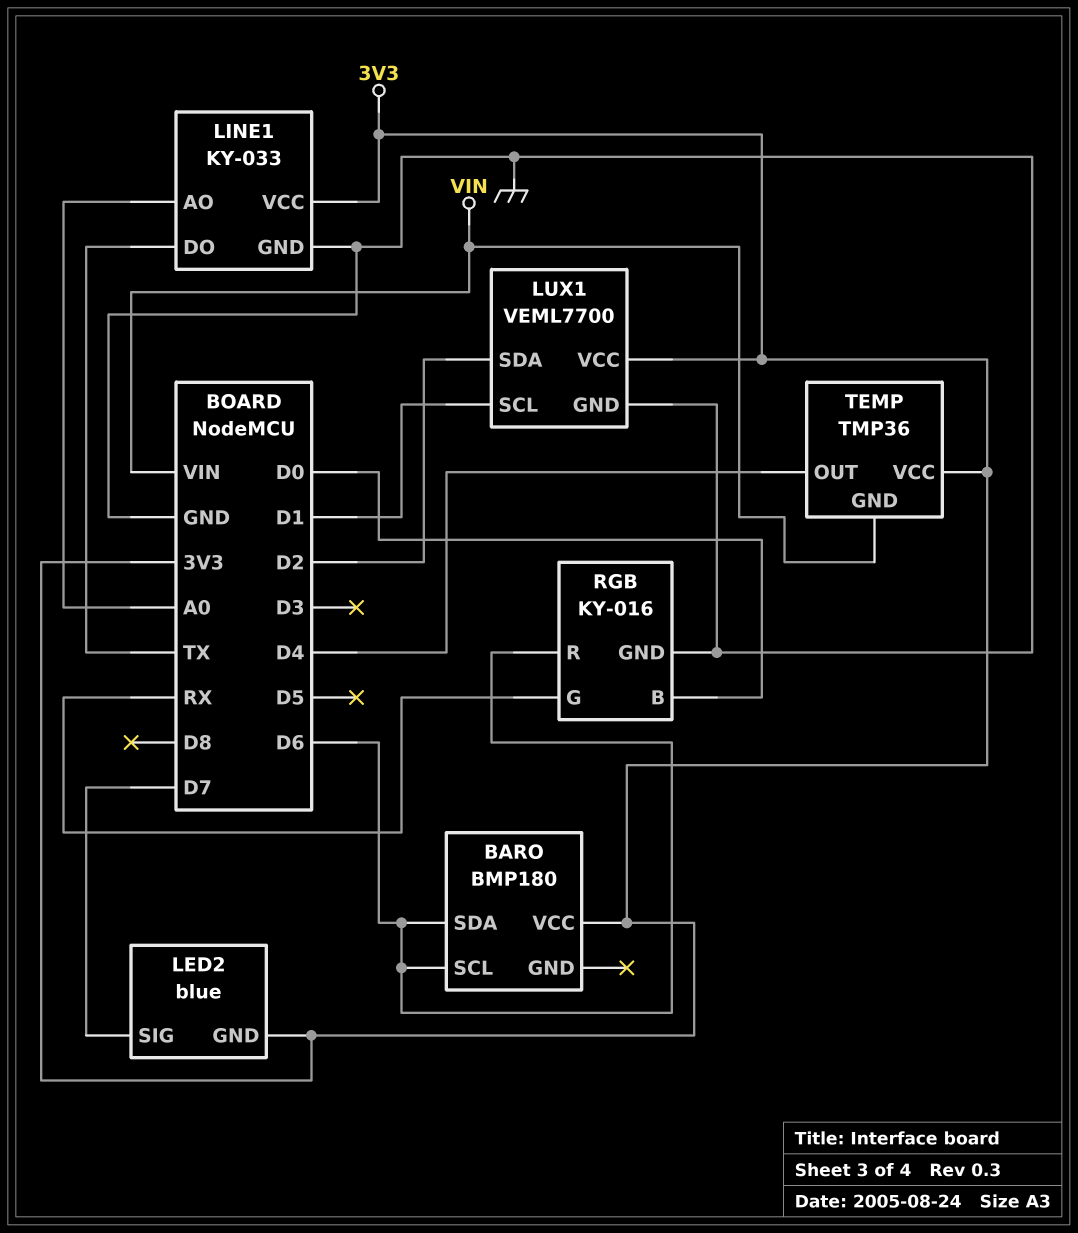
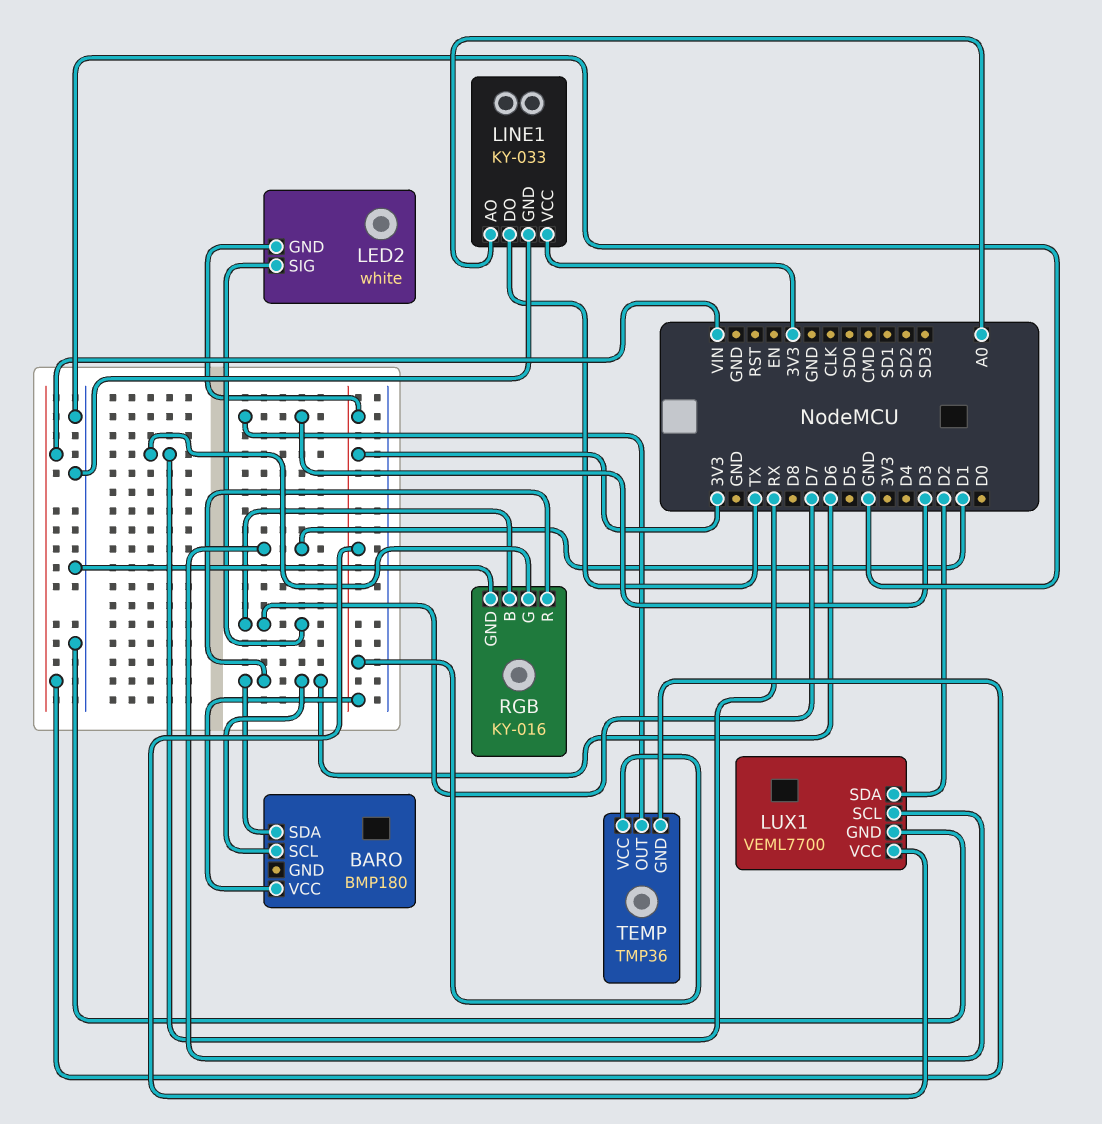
LED2: blue -> white
RGB pin B: D0 -> D7
TEMP pin OUT: D4 -> D3

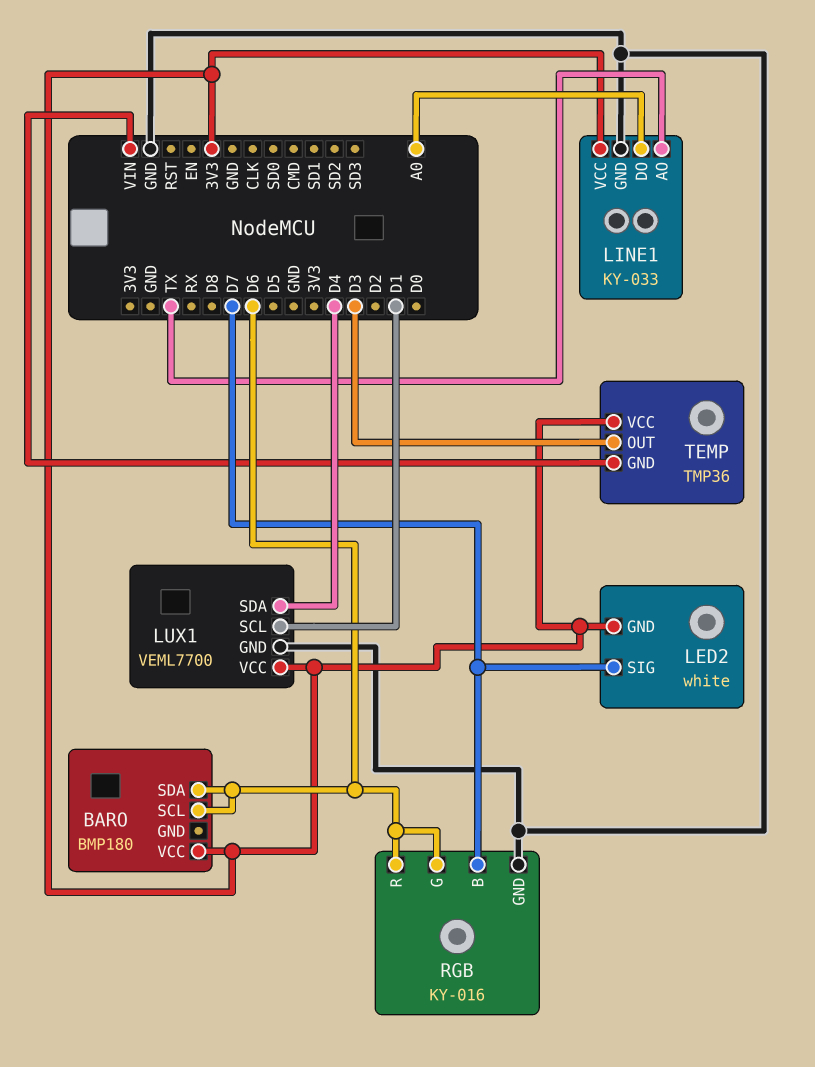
LINE1 pin AO: A0 -> TX
LINE1 pin DO: TX -> A0
LUX1 pin SDA: D2 -> D4
RGB pin G: RX -> D6

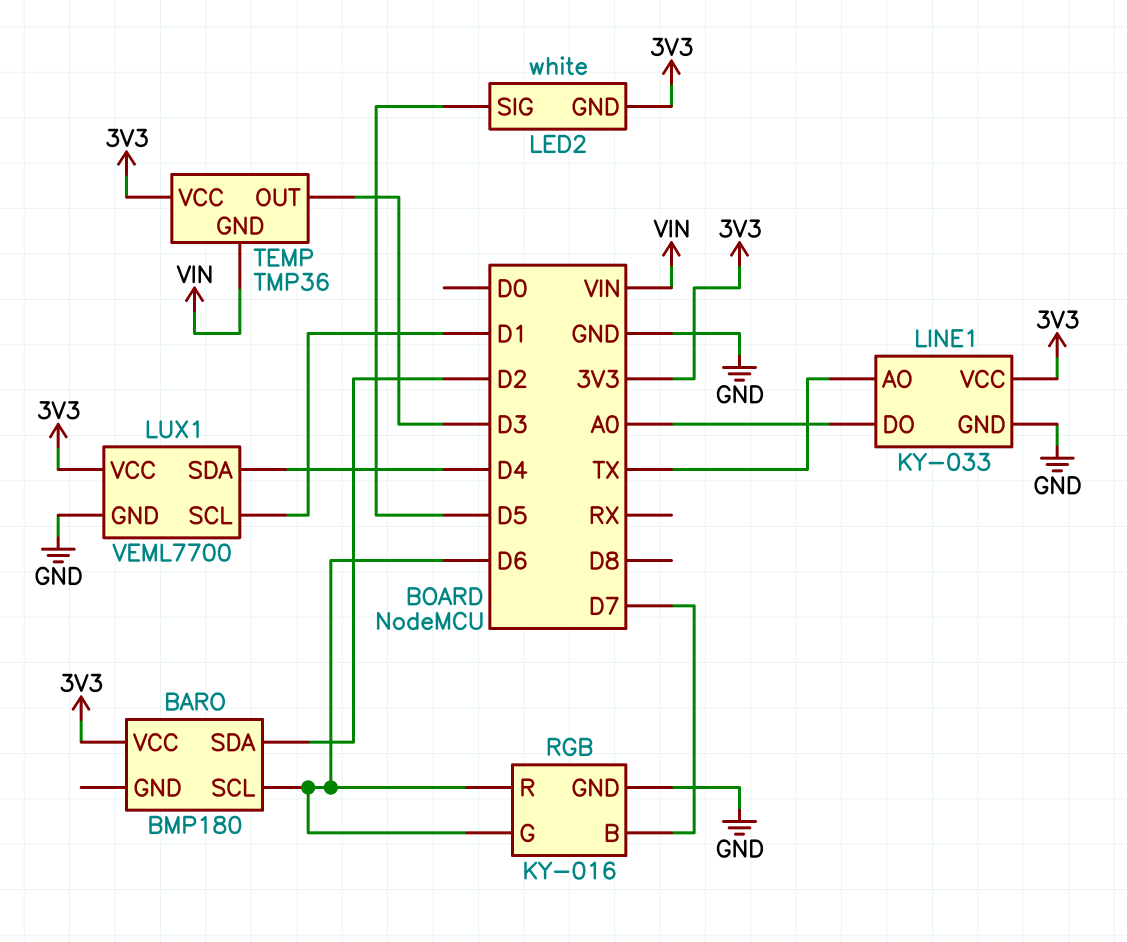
BARO pin SDA: D6 -> D2
LED2 pin SIG: D7 -> D5

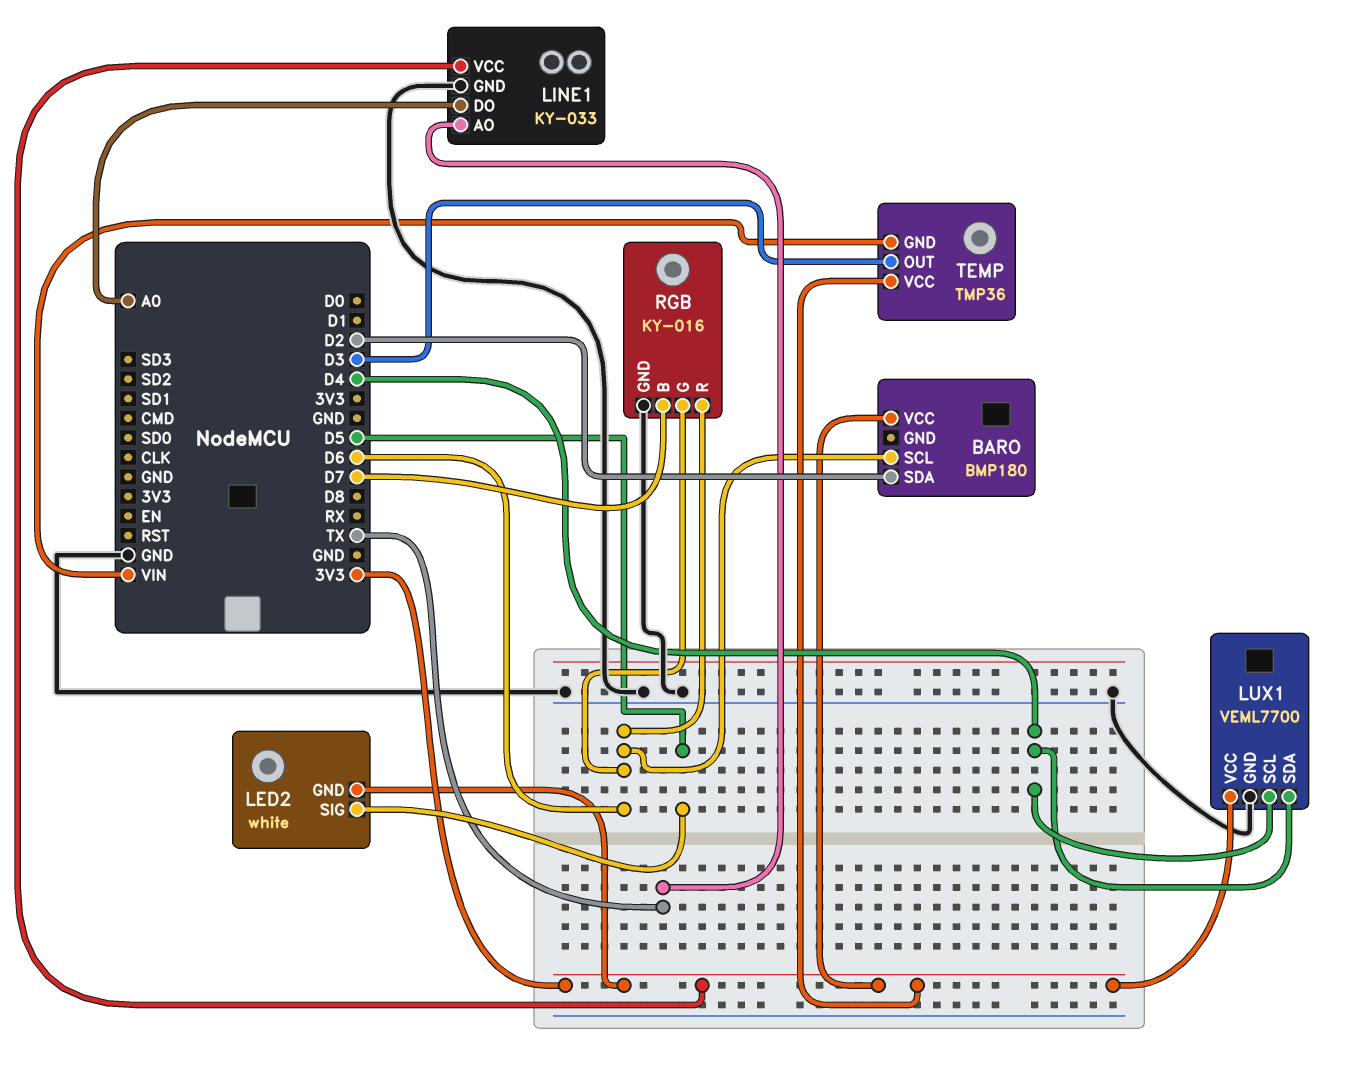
LUX1 pin SCL: D1 -> D4

